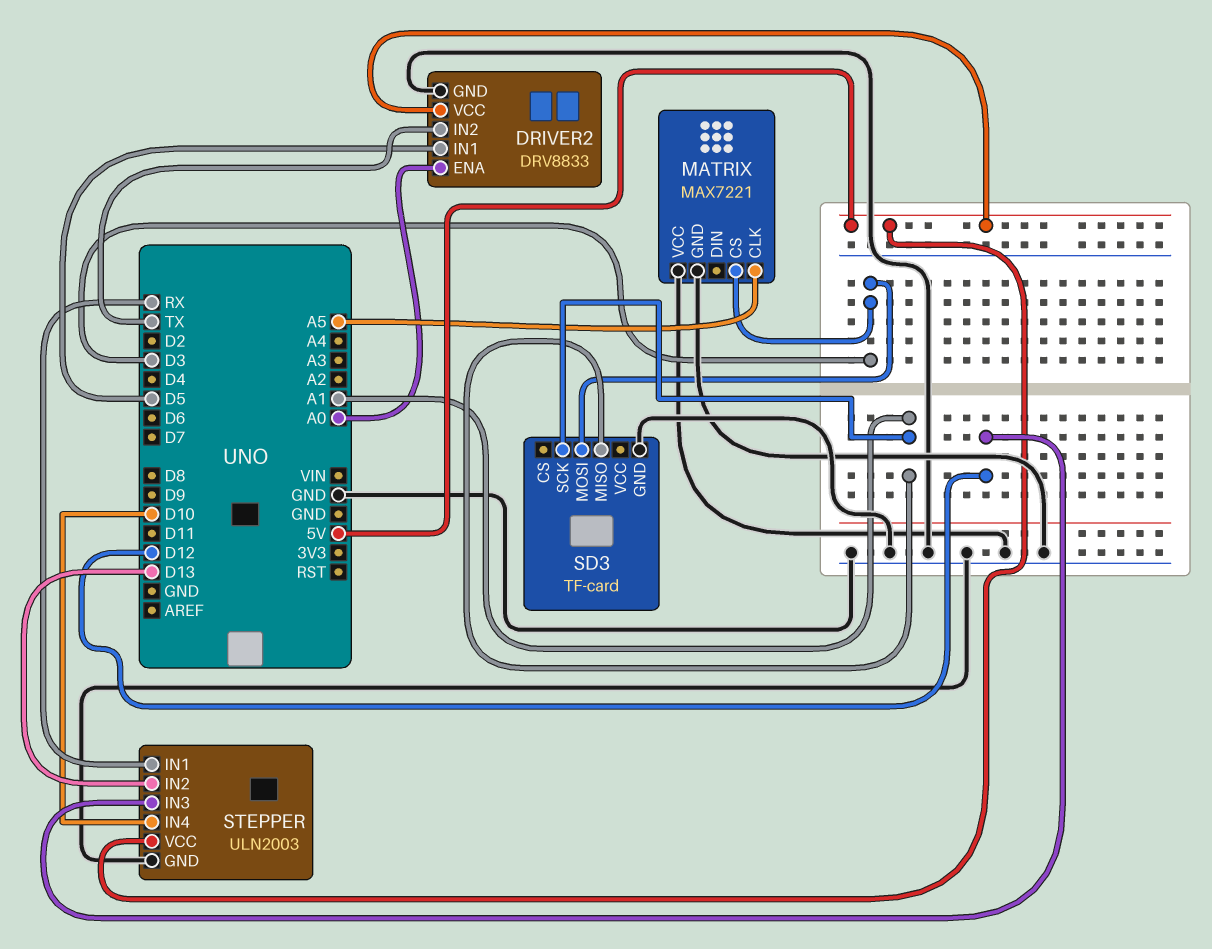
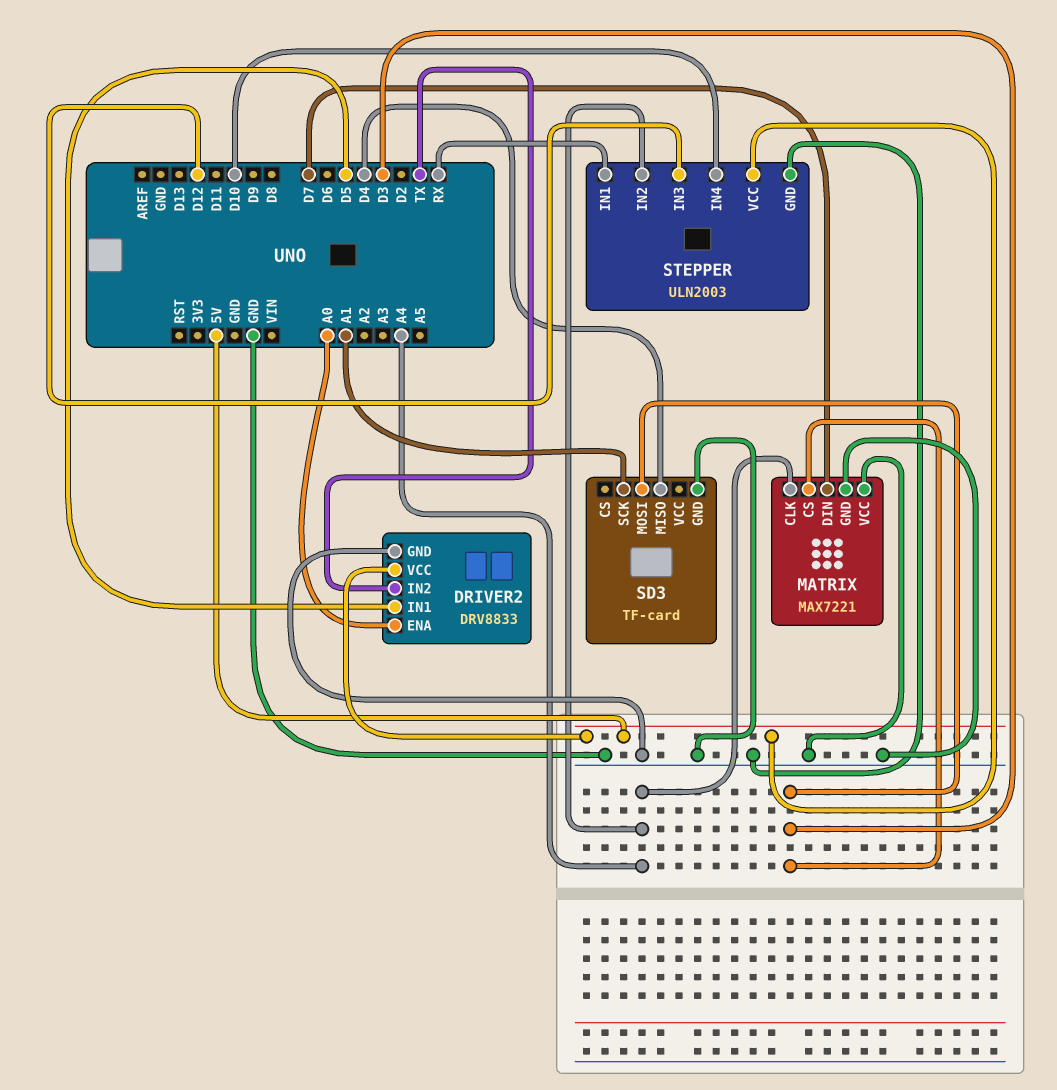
MATRIX pin CLK: A5 -> A4
MATRIX pin DIN: none -> D7
SD3 pin MISO: A1 -> D4
STEPPER pin IN2: D13 -> A4

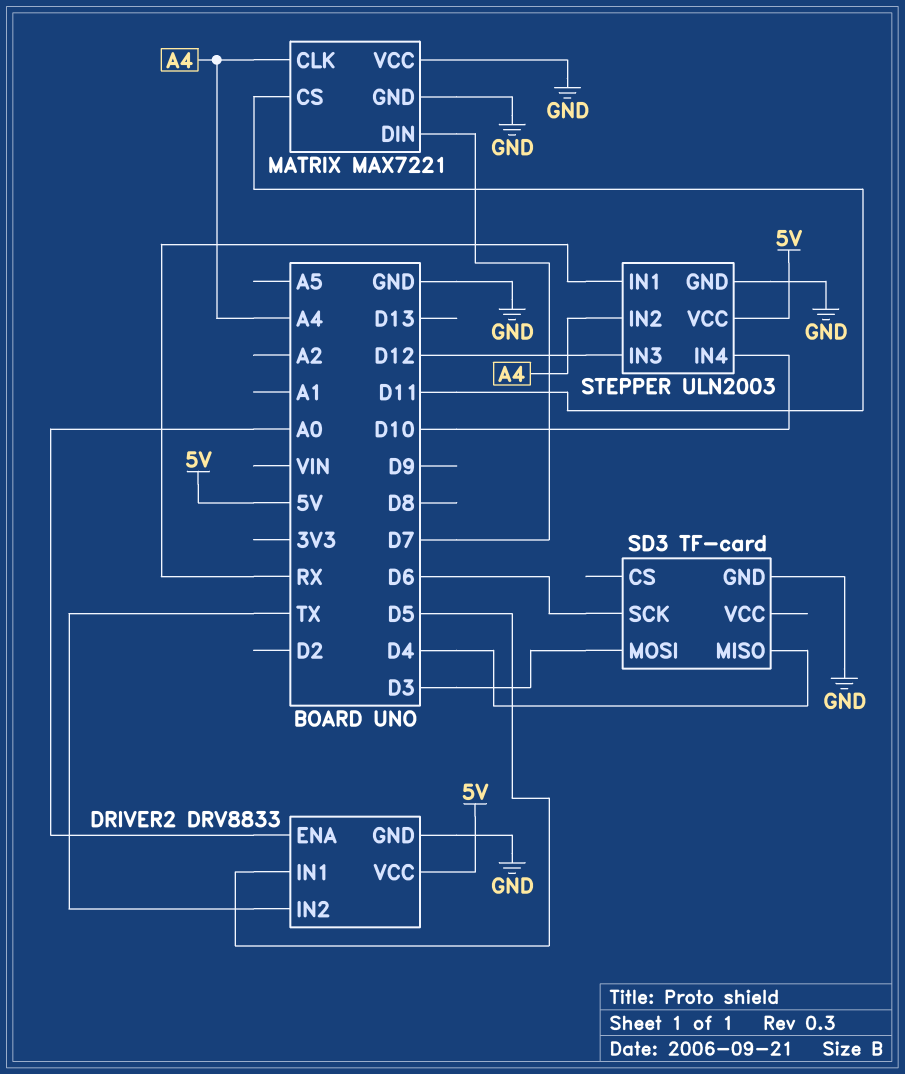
MATRIX pin CS: D3 -> D11
SD3 pin SCK: A1 -> D6

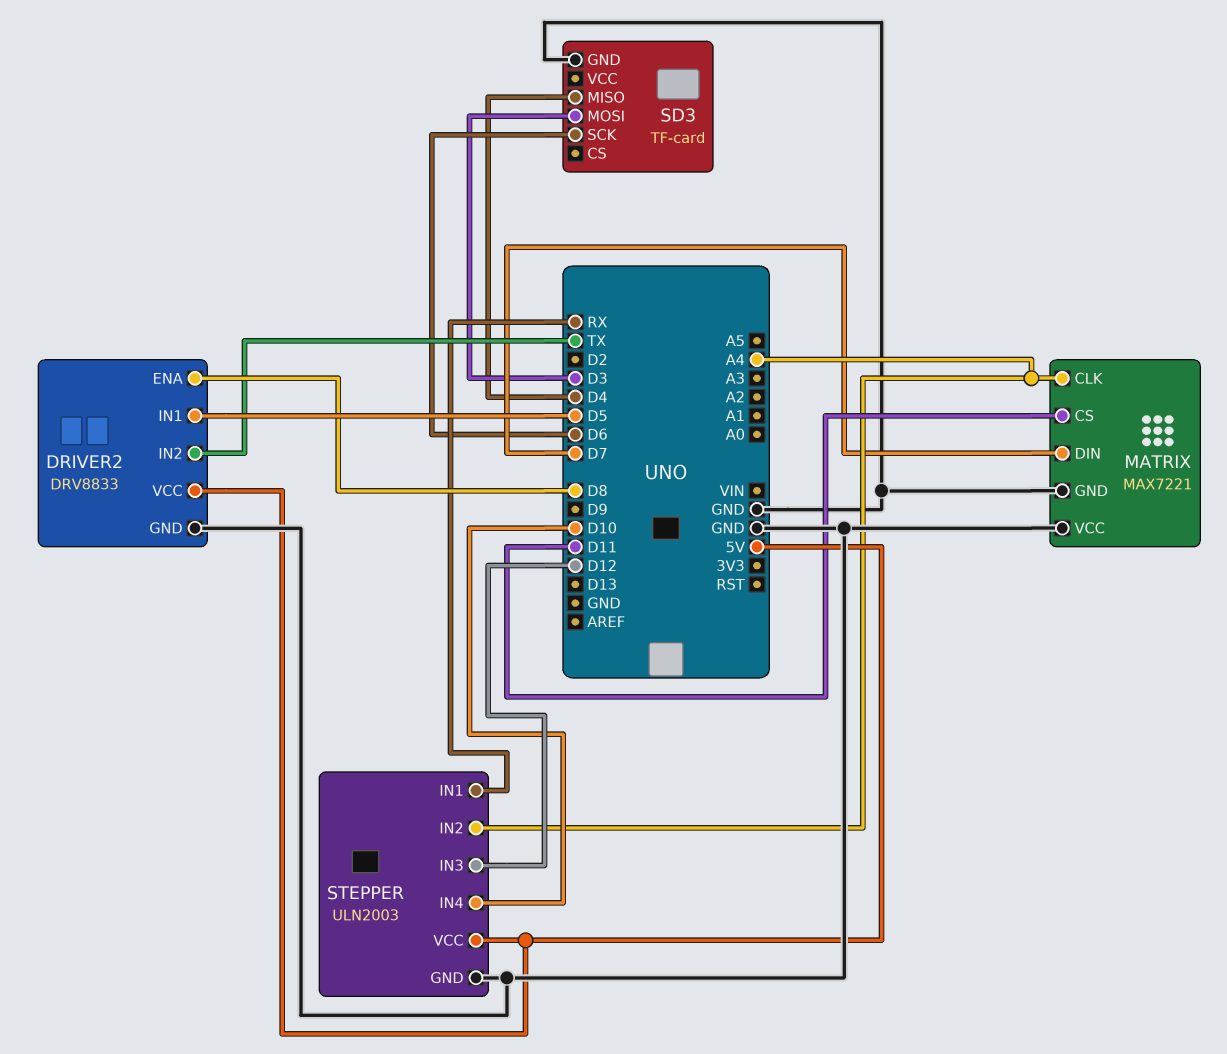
DRIVER2 pin ENA: A0 -> D8

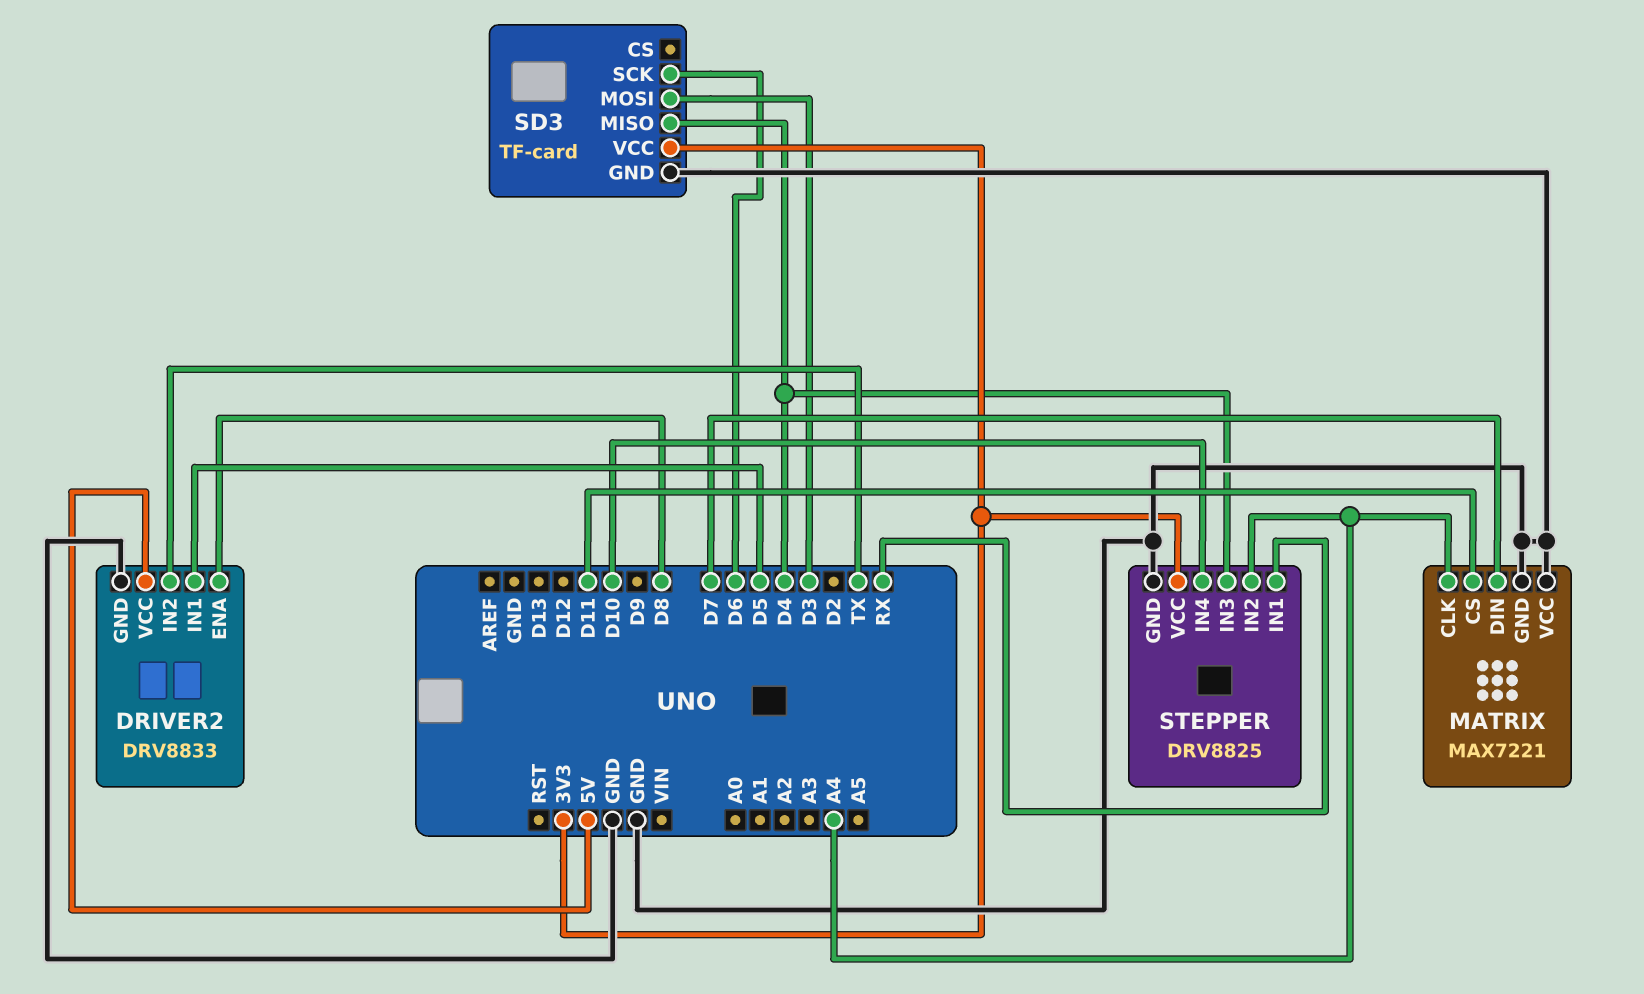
SD3 pin VCC: none -> 3V3
STEPPER: ULN2003 -> DRV8825
STEPPER pin IN3: D12 -> D4
STEPPER pin VCC: 5V -> 3V3

